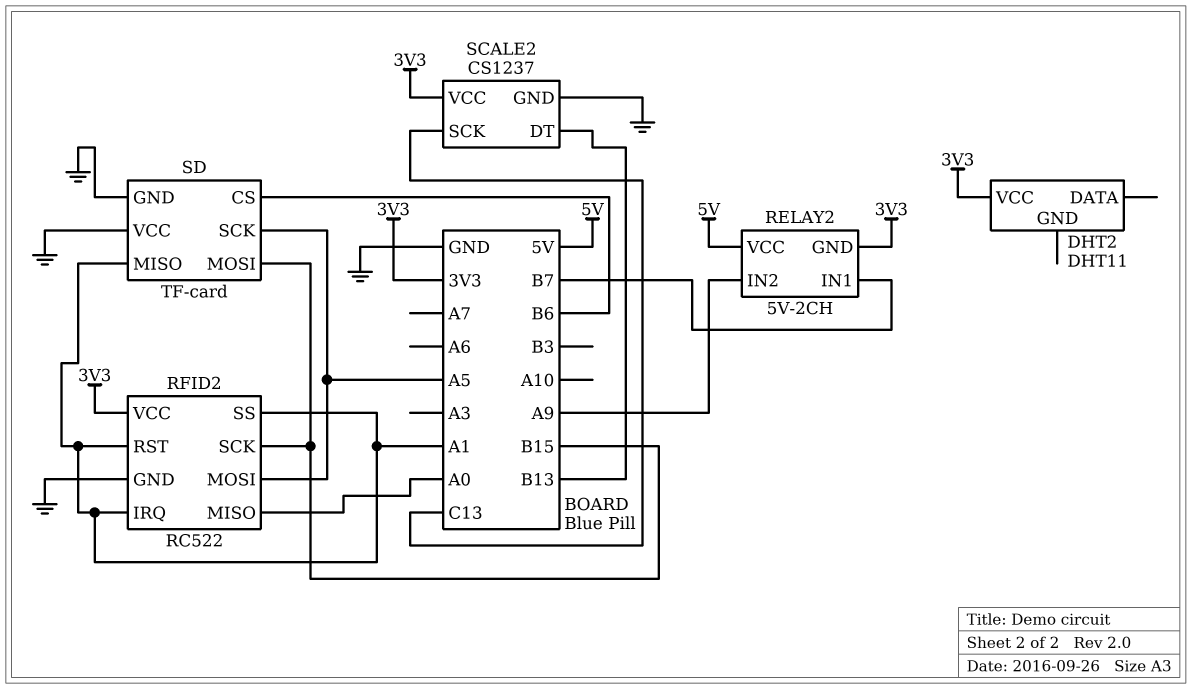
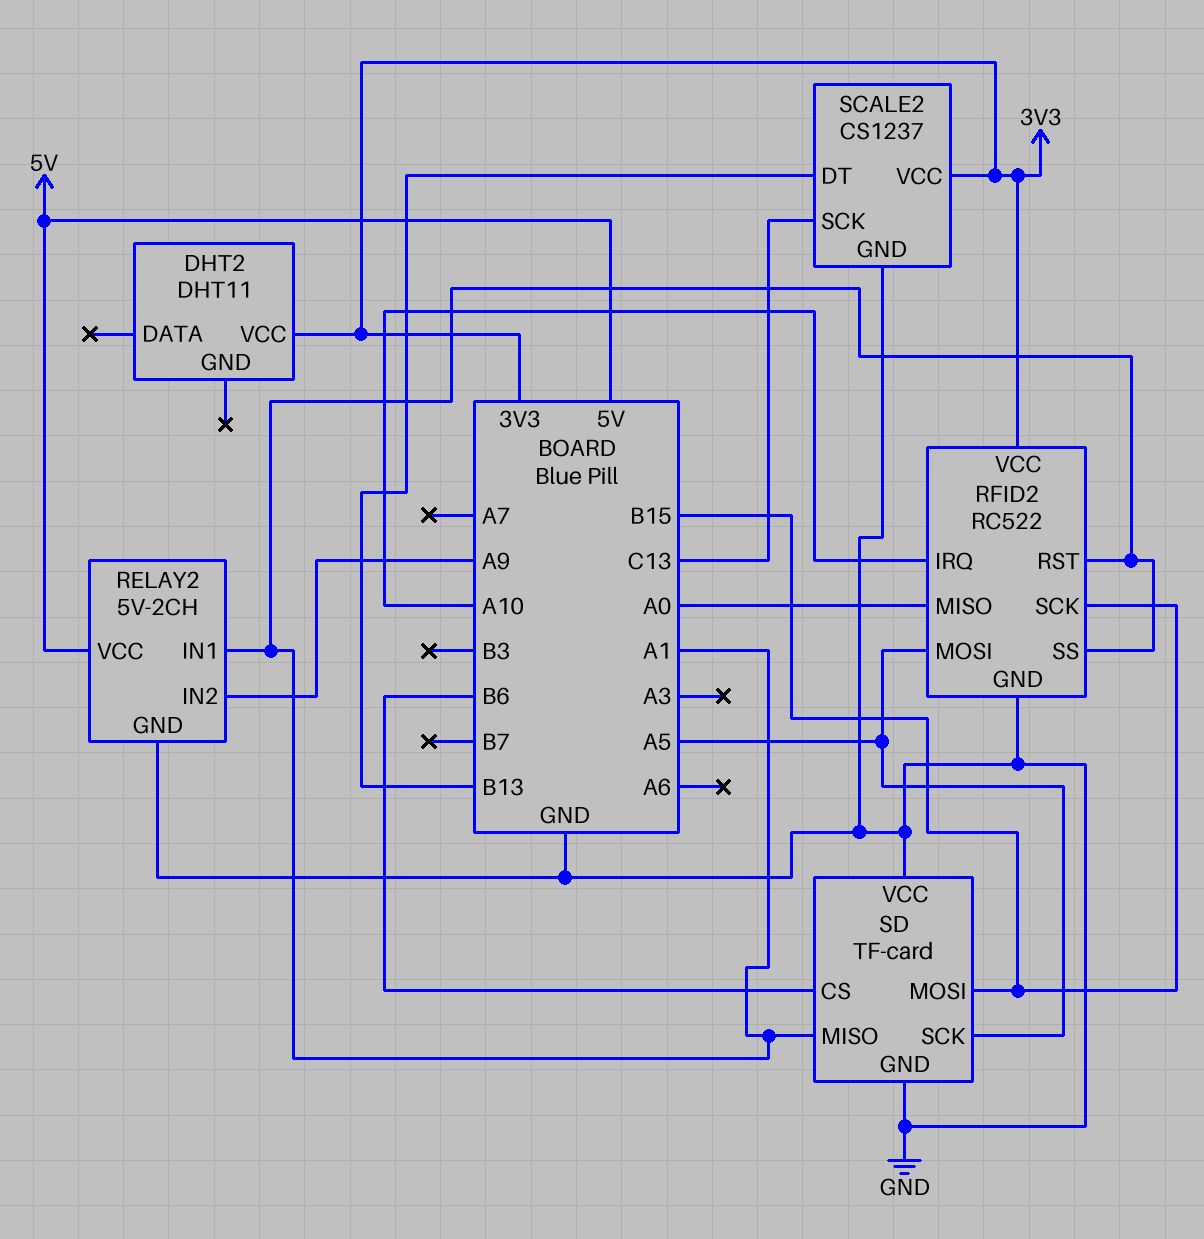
RELAY2 pin GND: 3V3 -> GND
RELAY2 pin IN1: B7 -> A1
RFID2 pin IRQ: A1 -> A10

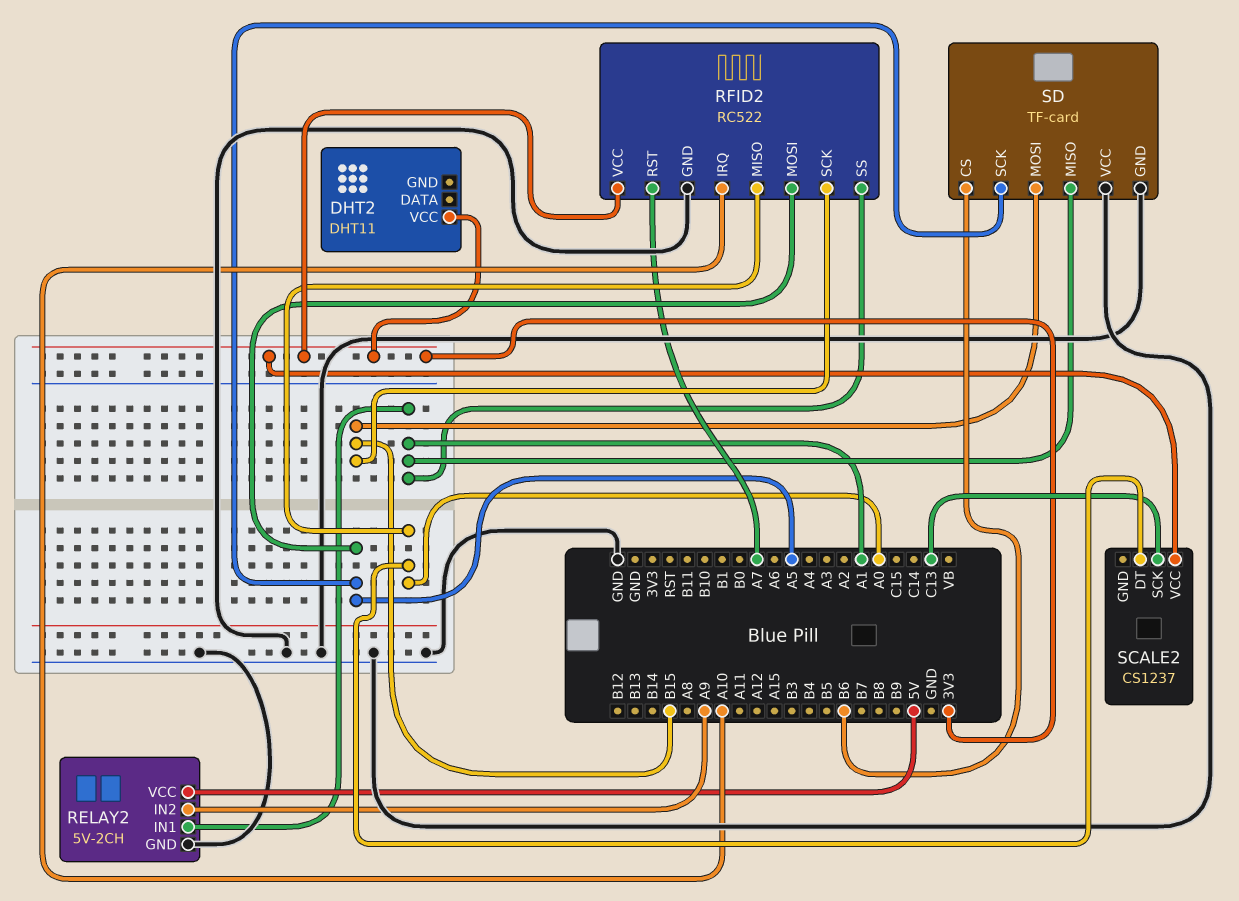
RFID2 pin RST: A1 -> A7
SCALE2 pin DT: B13 -> A0
SCALE2 pin GND: GND -> none

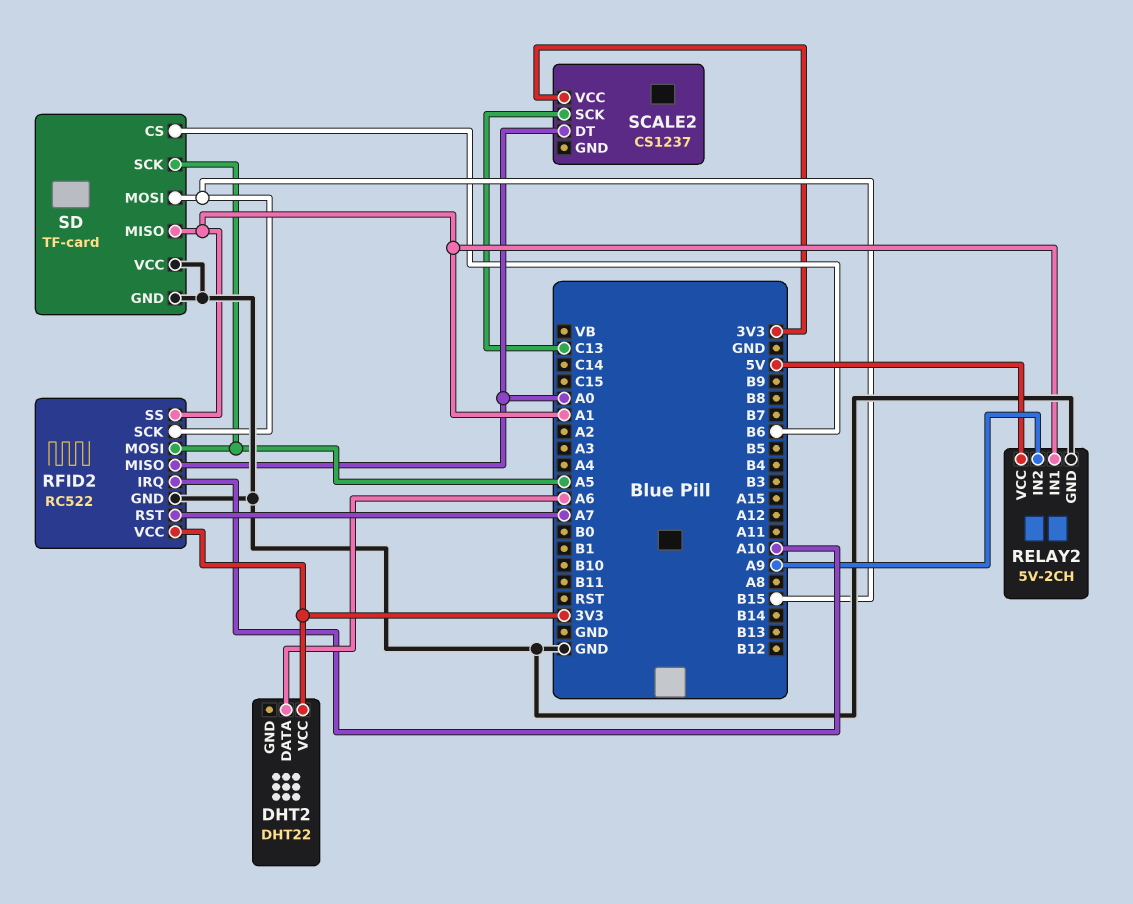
DHT2: DHT11 -> DHT22
DHT2 pin DATA: none -> A6

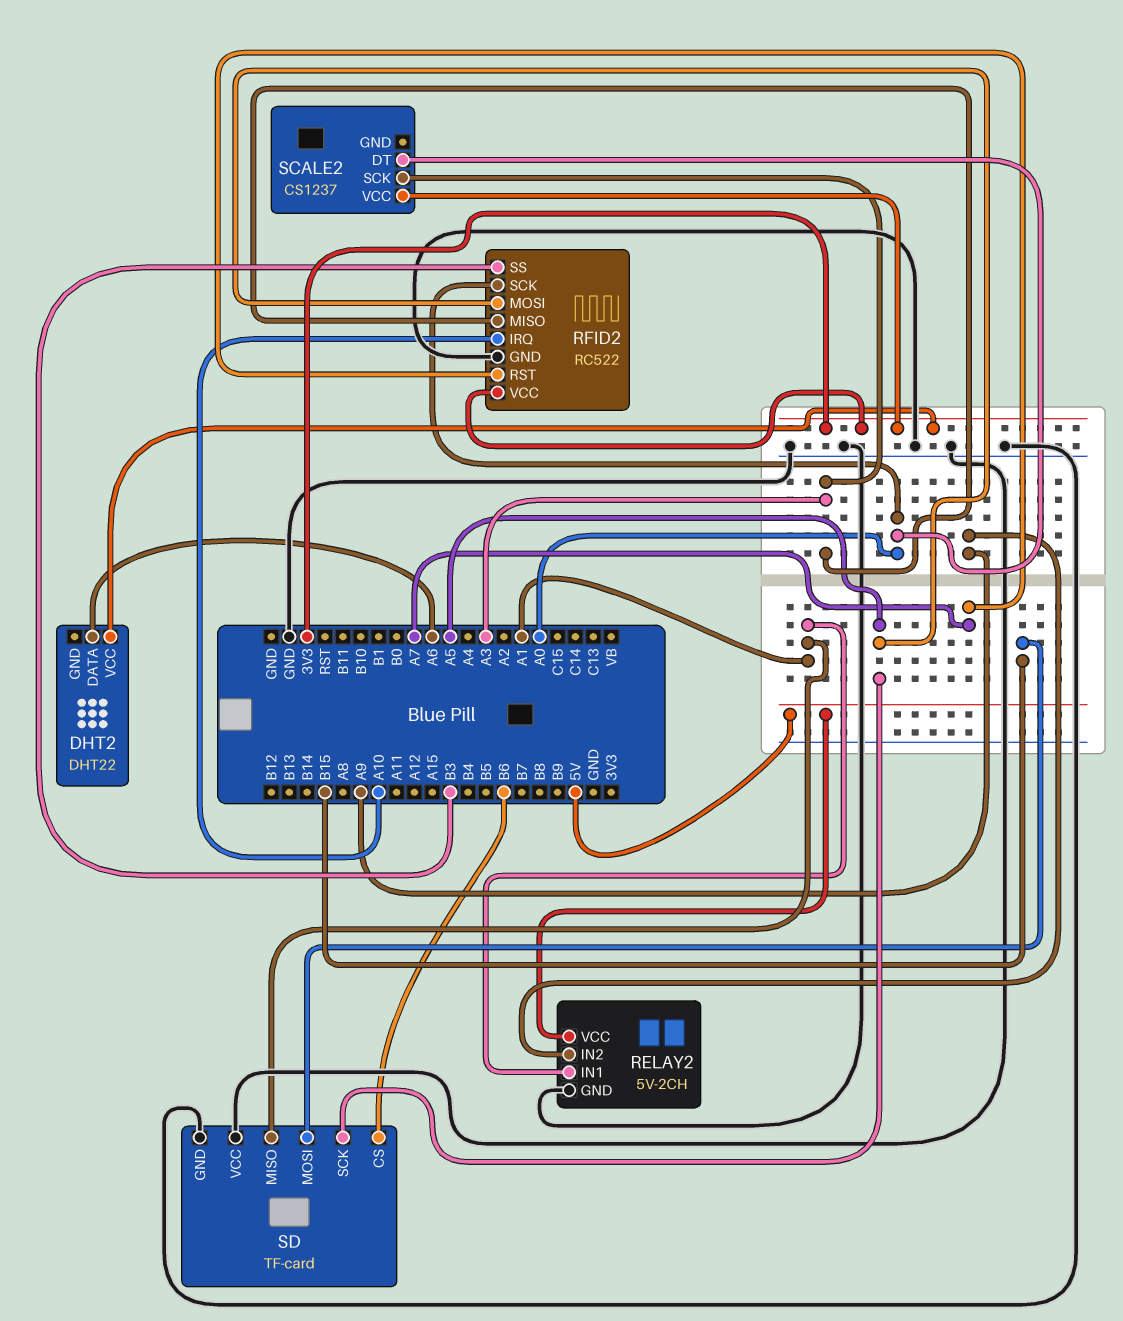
RFID2 pin MISO: A0 -> A3
RFID2 pin SCK: B15 -> A0
RFID2 pin SS: A1 -> B3
SCALE2 pin SCK: C13 -> A3

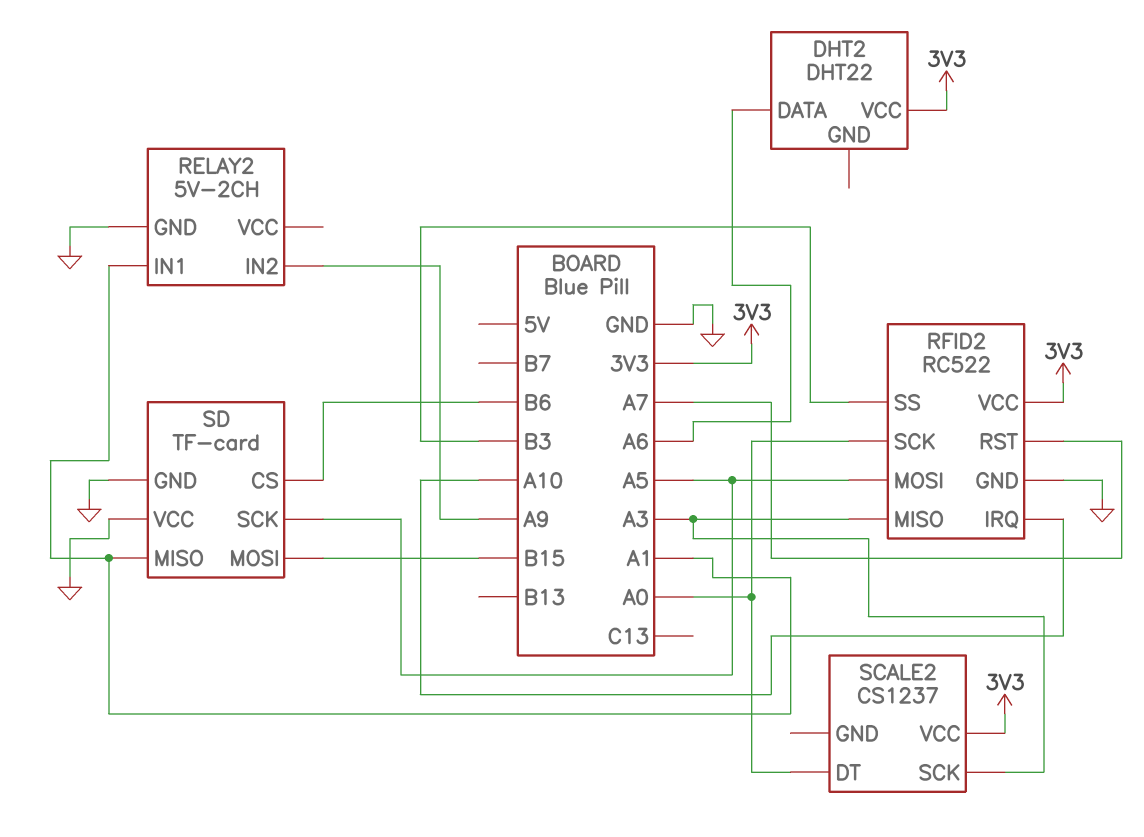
RELAY2 pin VCC: 5V -> none

